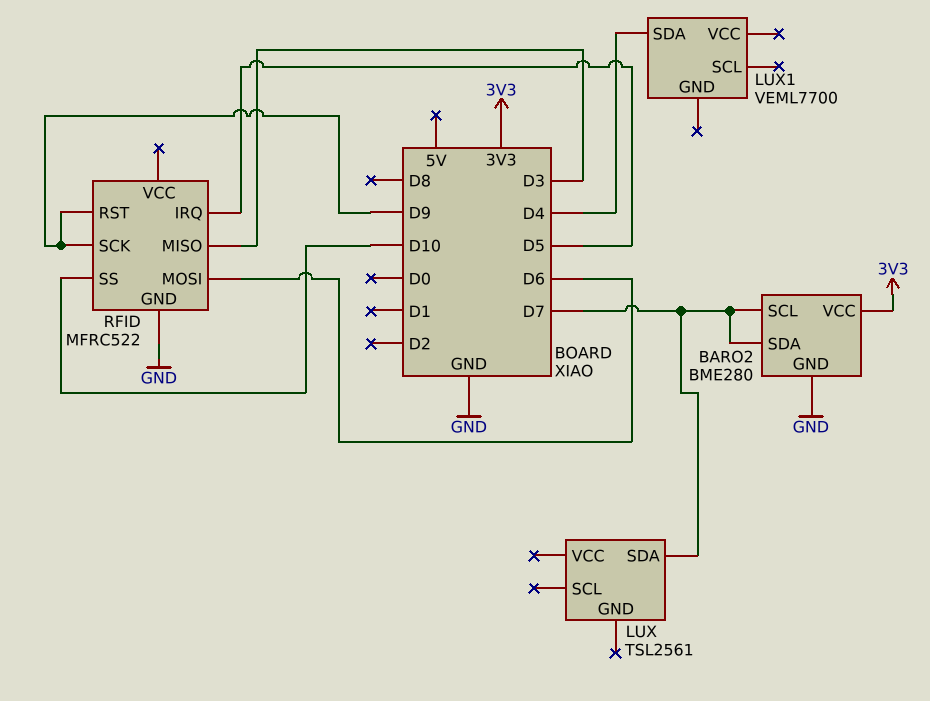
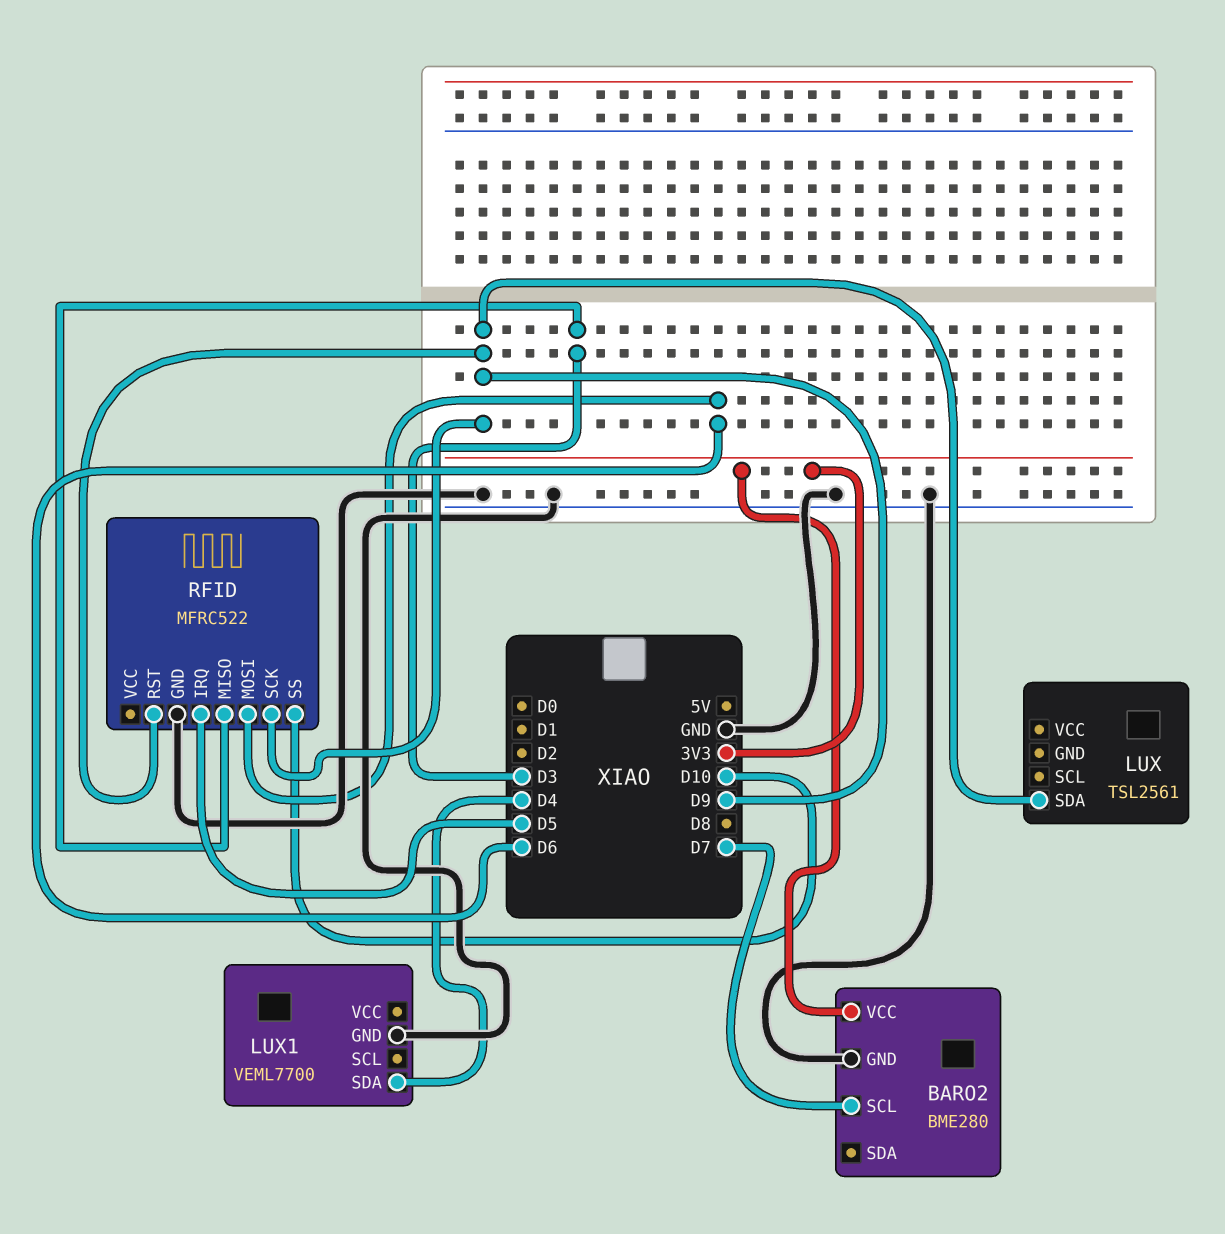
BARO2 pin SDA: D7 -> none
LUX pin SDA: D7 -> D9
LUX1 pin GND: none -> GND

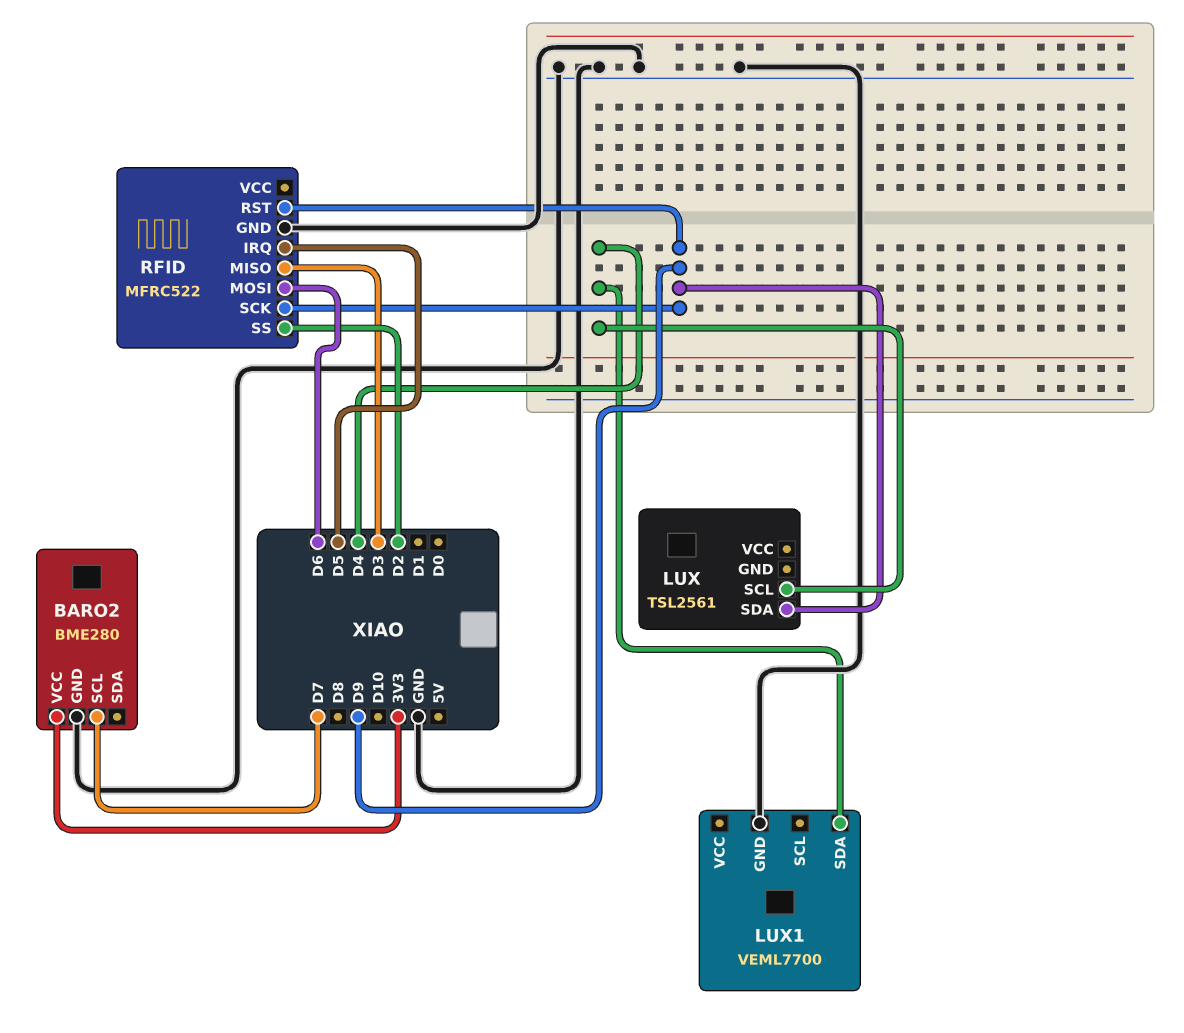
LUX pin SCL: none -> D4
RFID pin SS: D10 -> D2

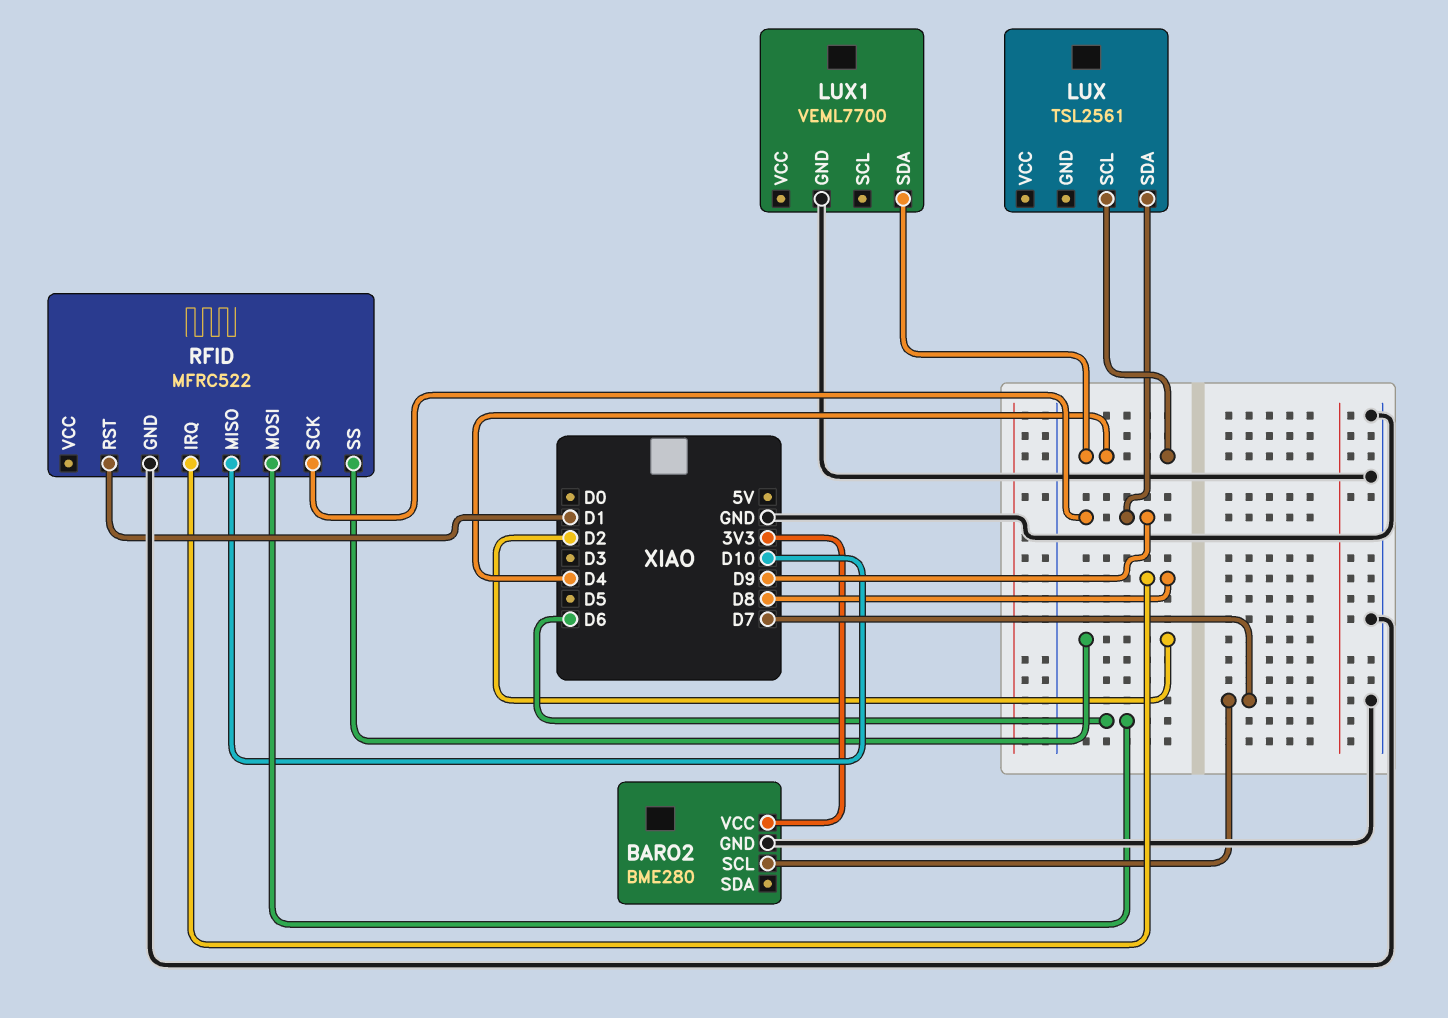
RFID pin IRQ: D5 -> D8
RFID pin MISO: D3 -> D10
RFID pin RST: D9 -> D1

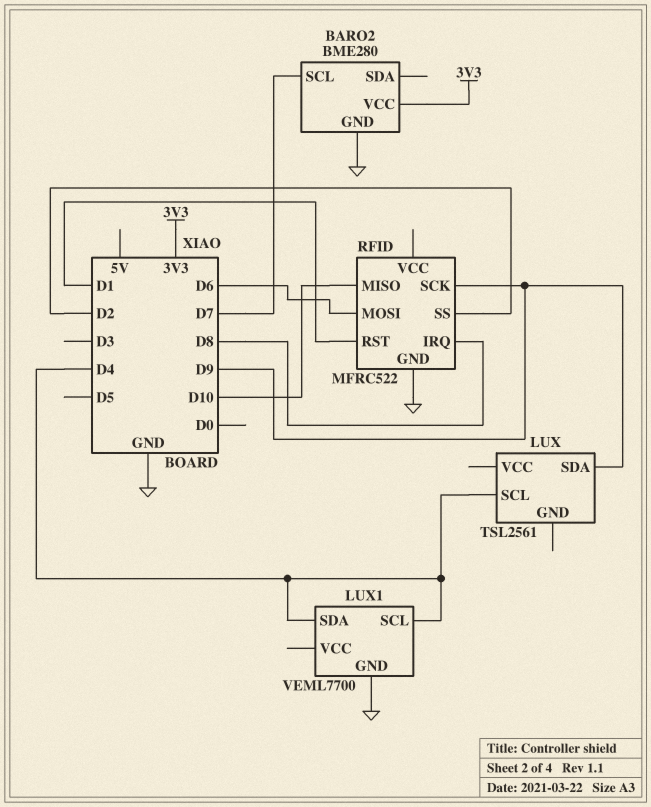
LUX1 pin SCL: none -> D4

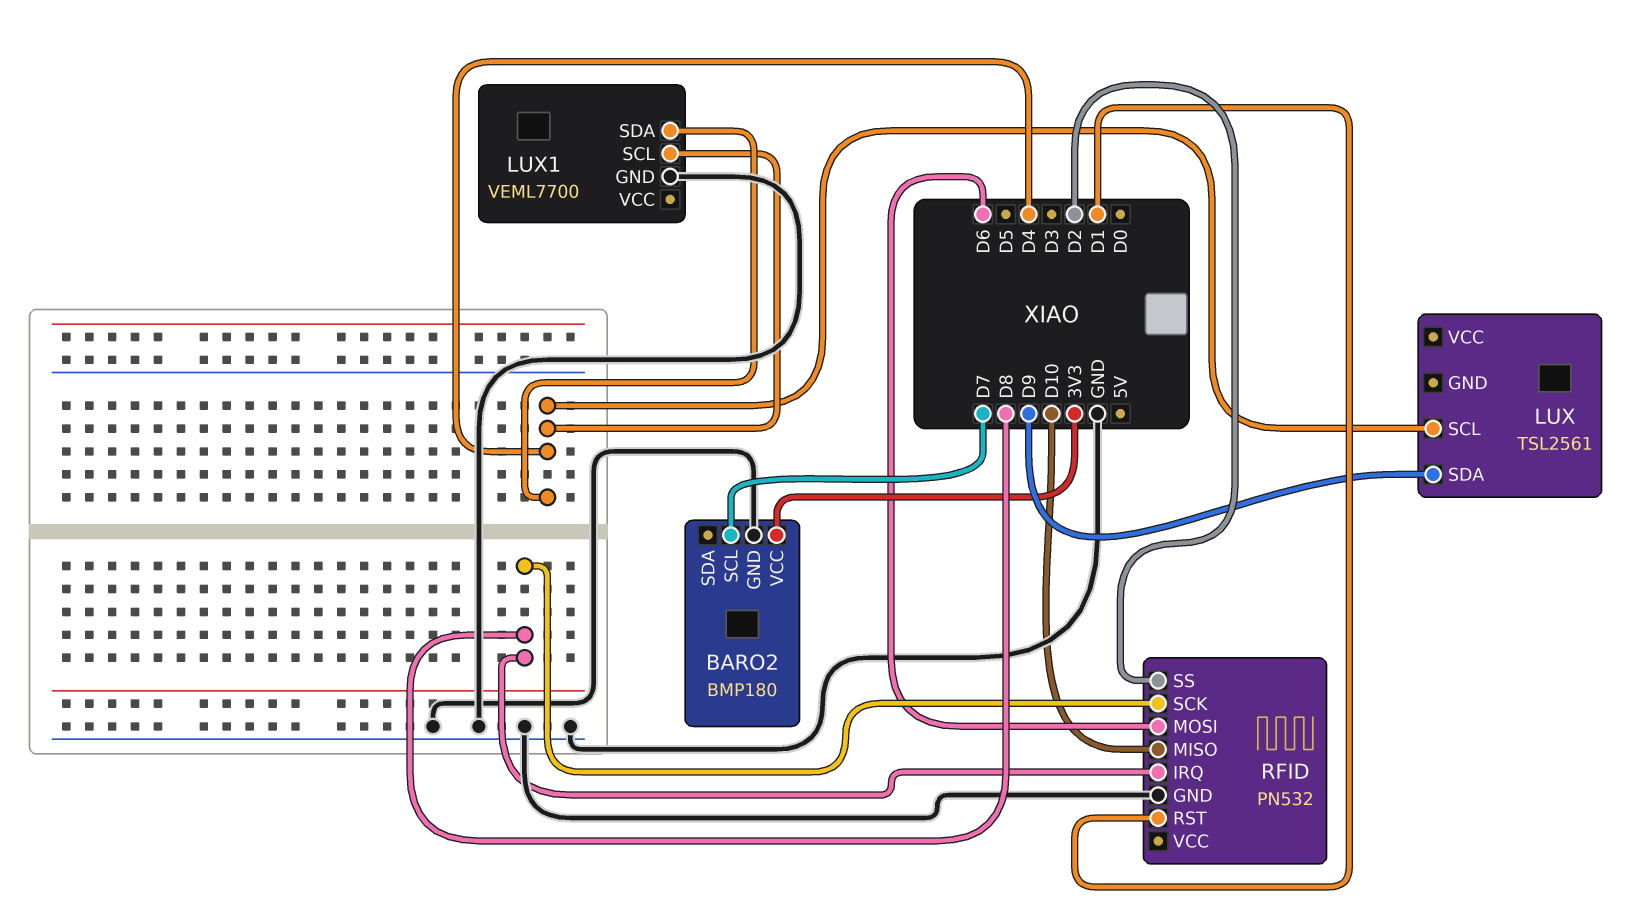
BARO2: BME280 -> BMP180
RFID: MFRC522 -> PN532
RFID pin SCK: D9 -> D8

